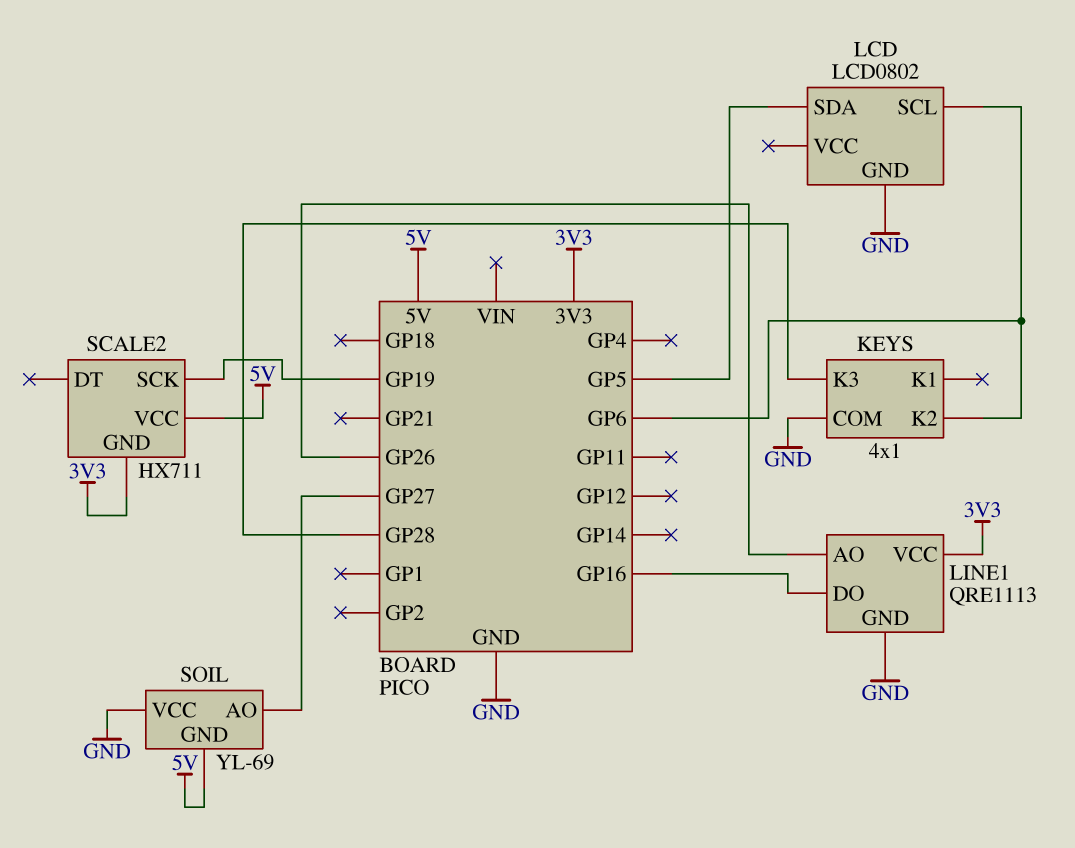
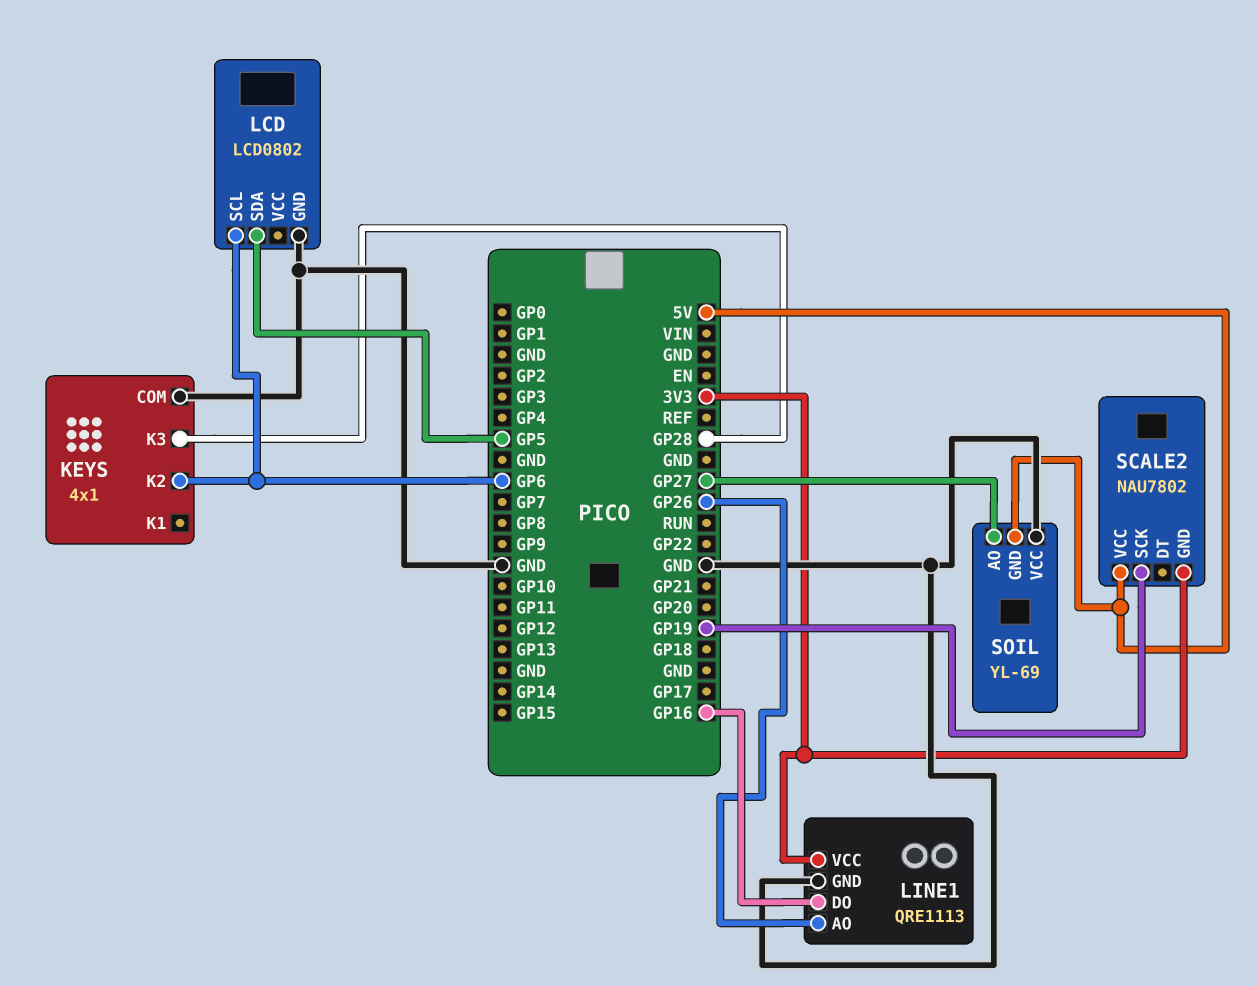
SCALE2: HX711 -> NAU7802

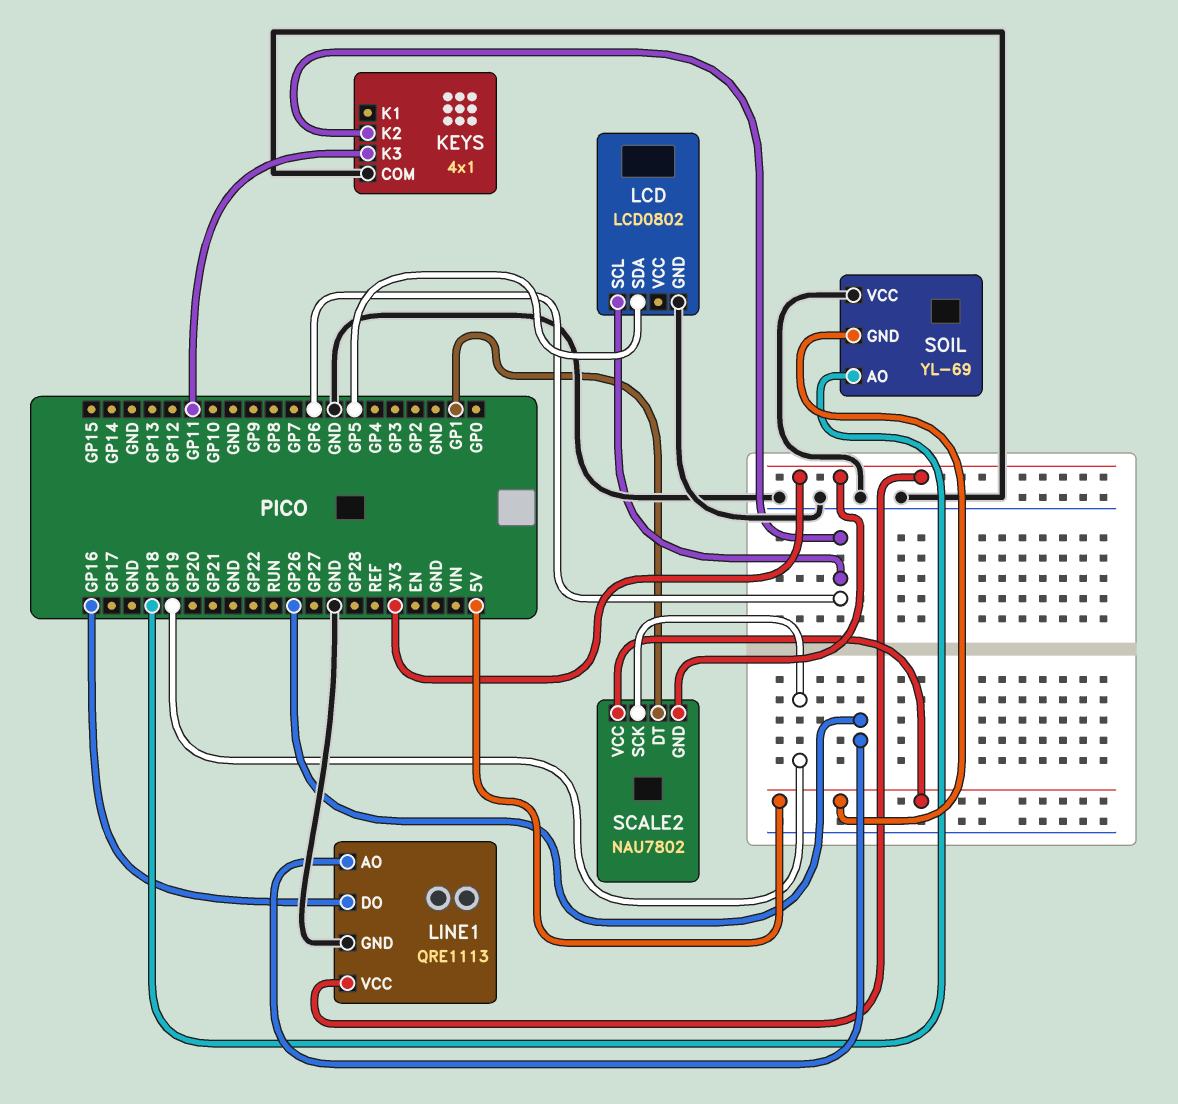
KEYS pin K3: GP28 -> GP11
SCALE2 pin DT: none -> GP1
SOIL pin AO: GP27 -> GP18

